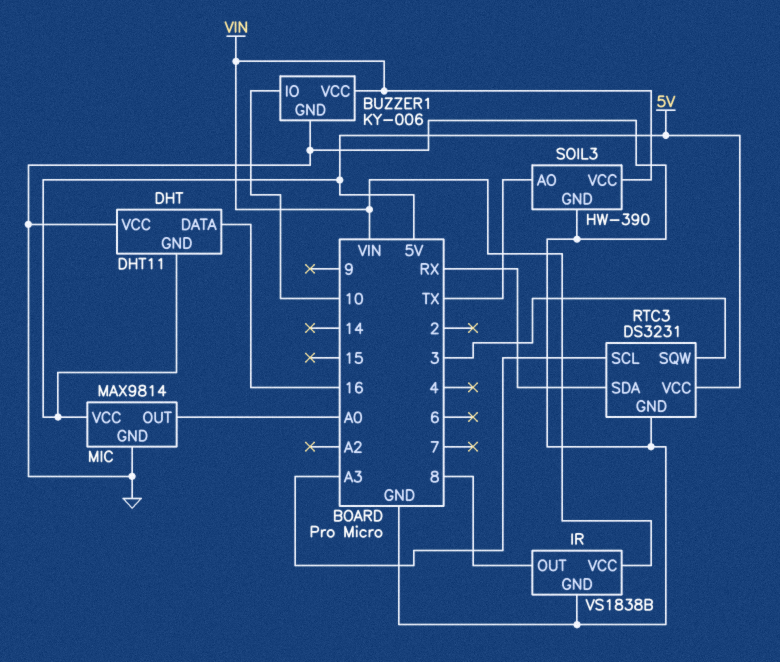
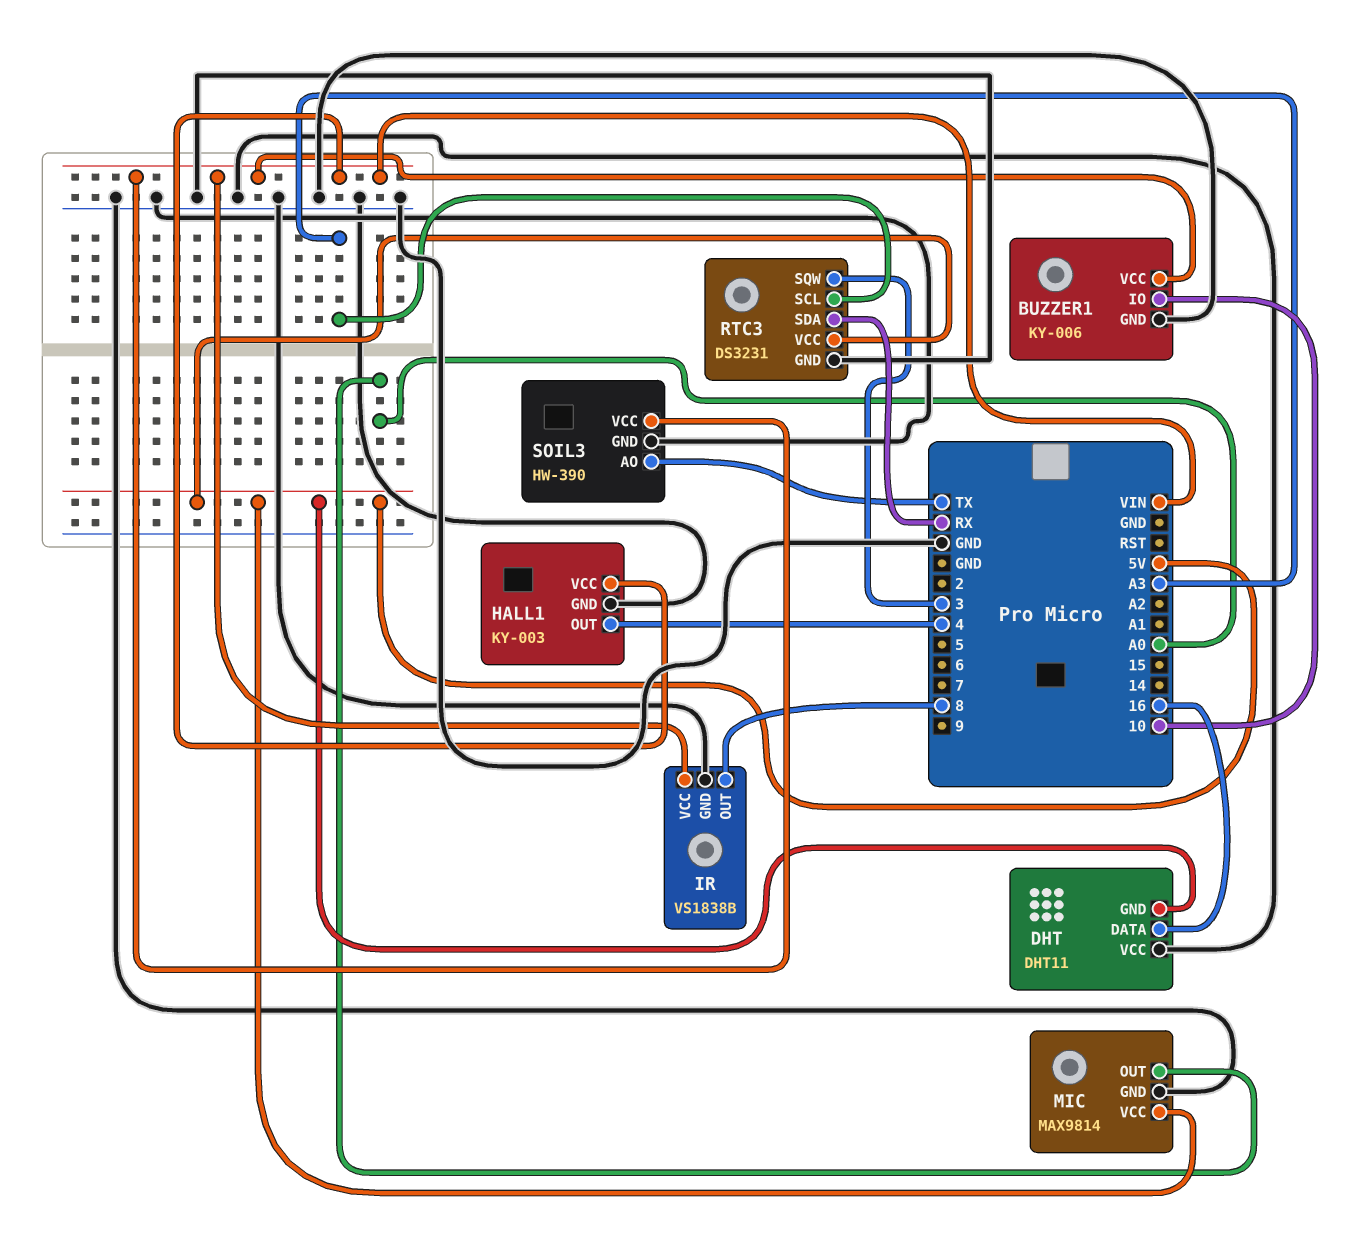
HALL1: none -> KY-003
HALL1 pin GND: none -> GND
HALL1 pin OUT: none -> 4
HALL1 pin VCC: none -> VIN

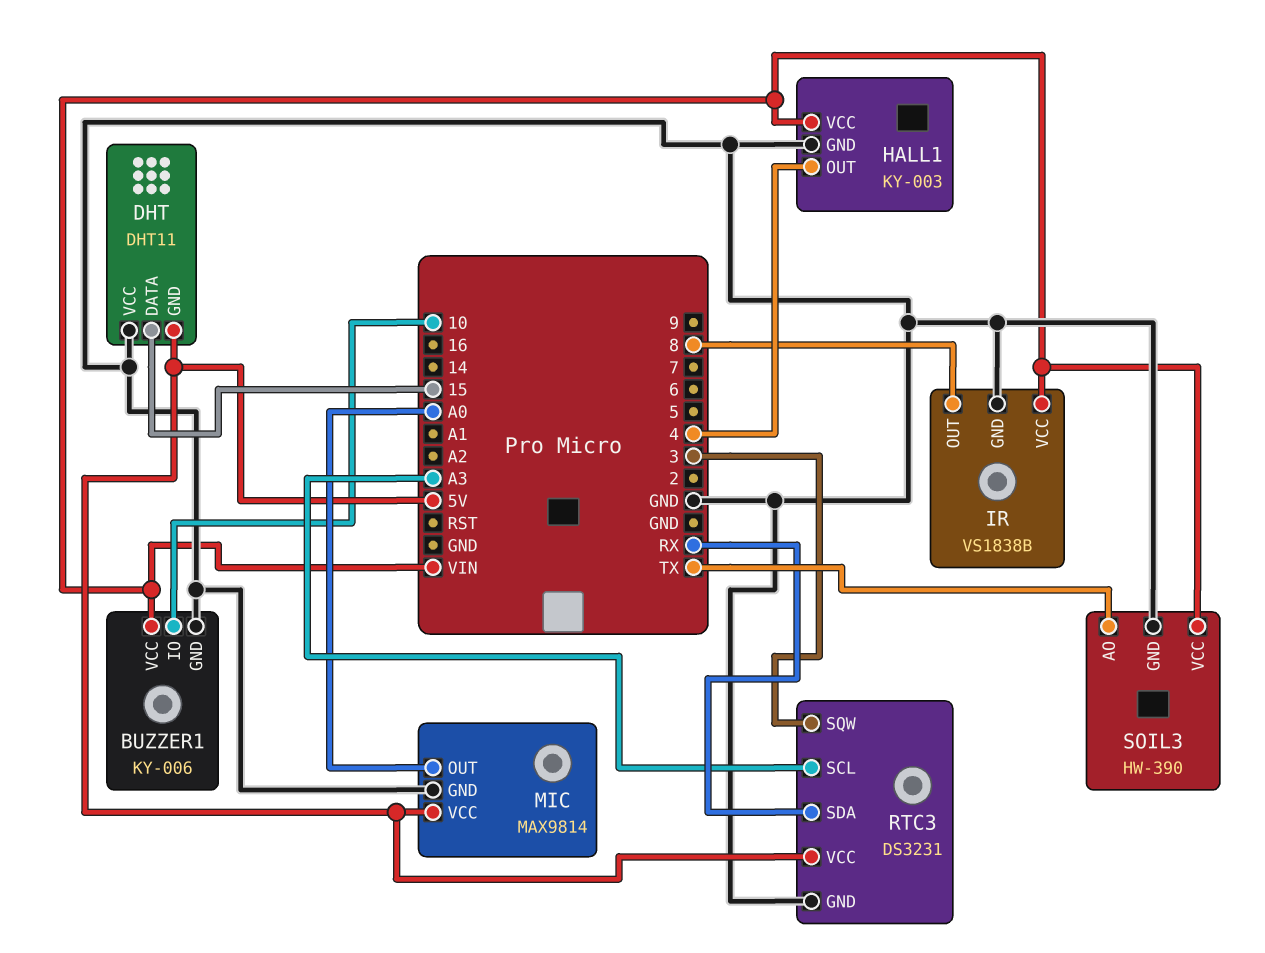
DHT pin DATA: 16 -> 15

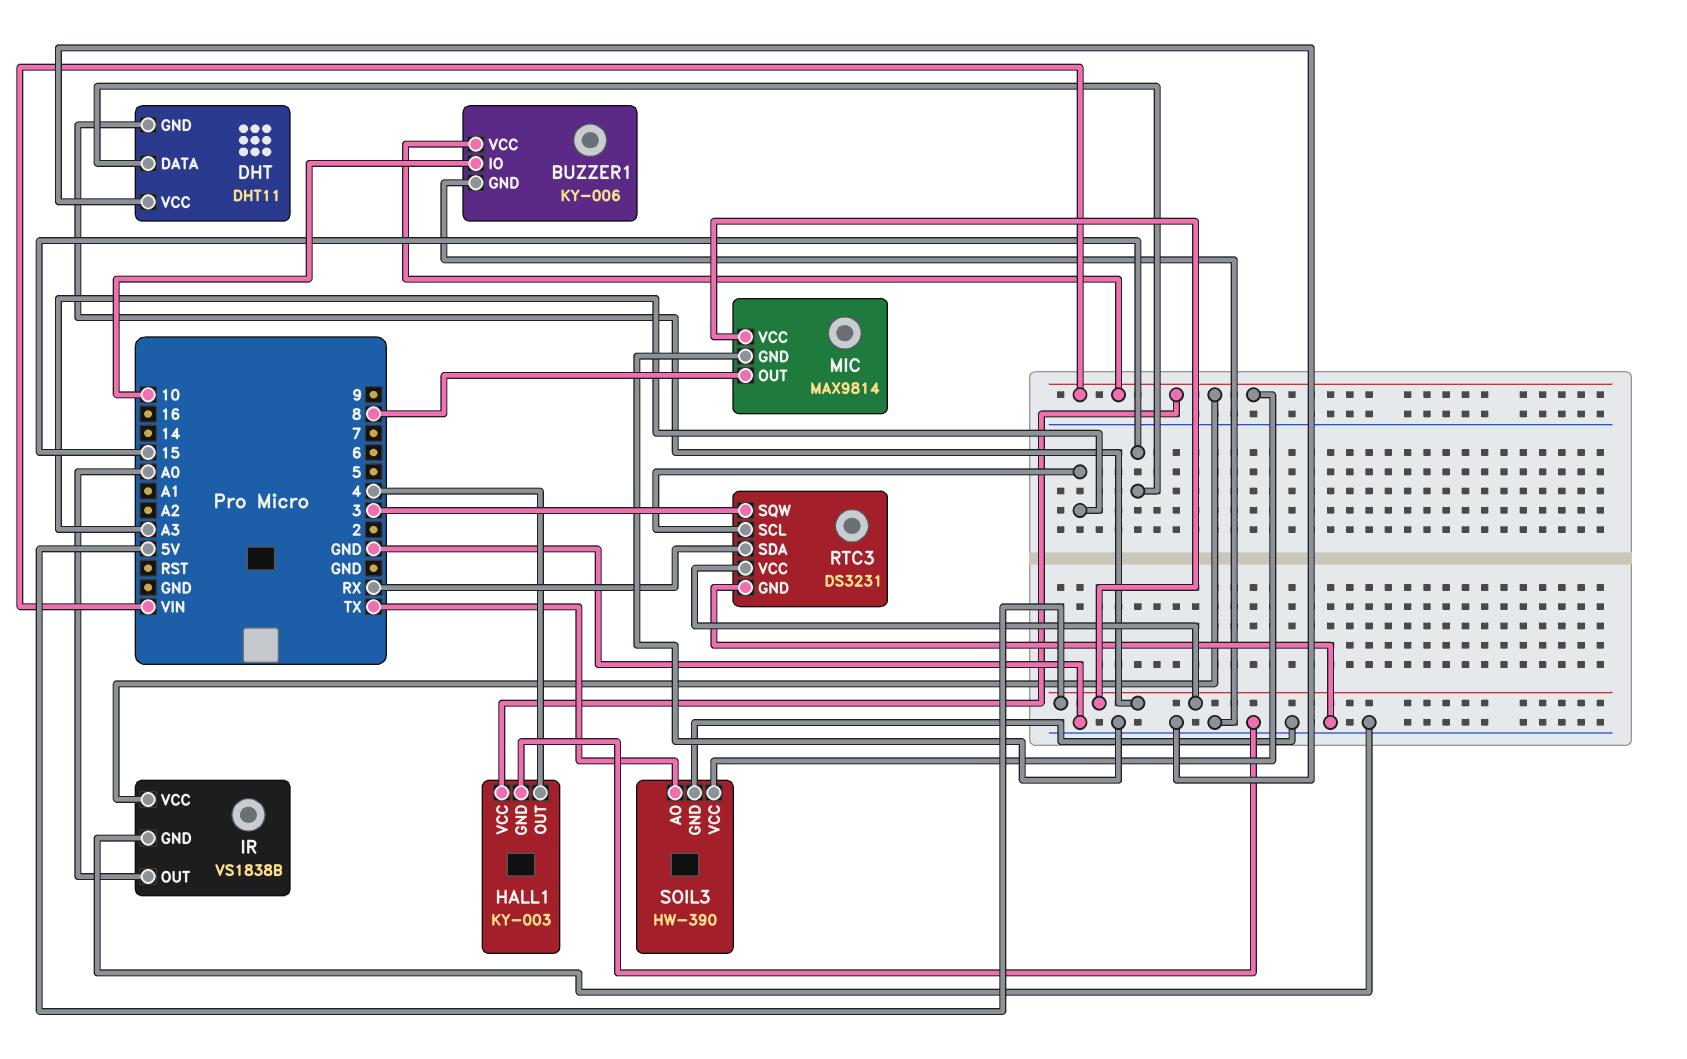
IR pin OUT: 8 -> A0
MIC pin OUT: A0 -> 8

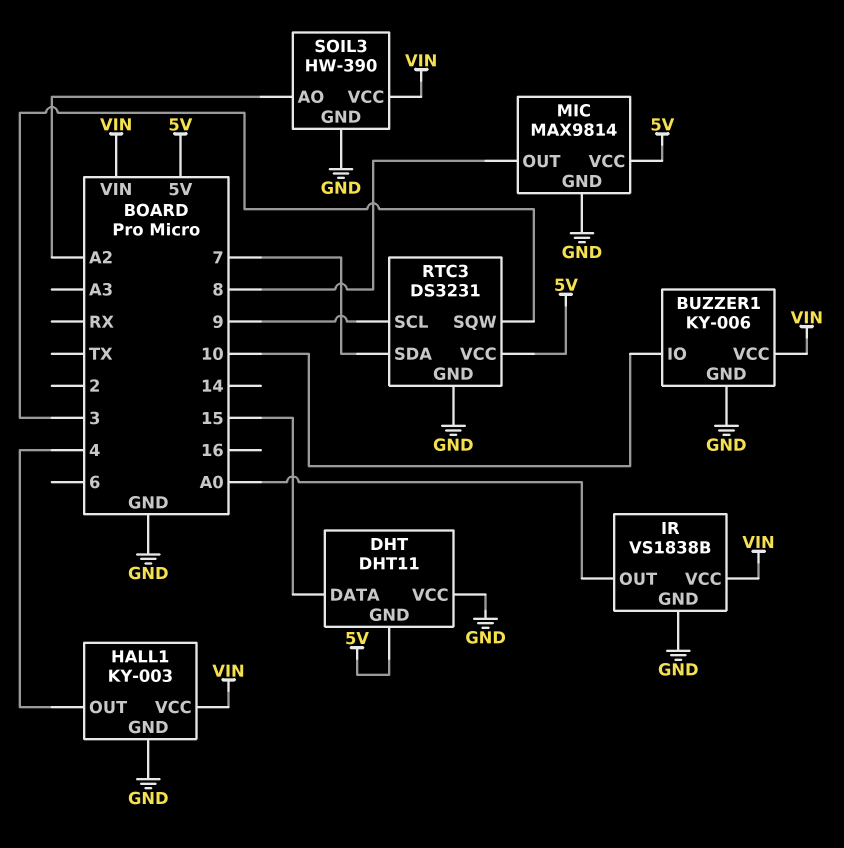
RTC3 pin SCL: A3 -> 9
RTC3 pin SDA: RX -> 7
SOIL3 pin AO: TX -> A2

